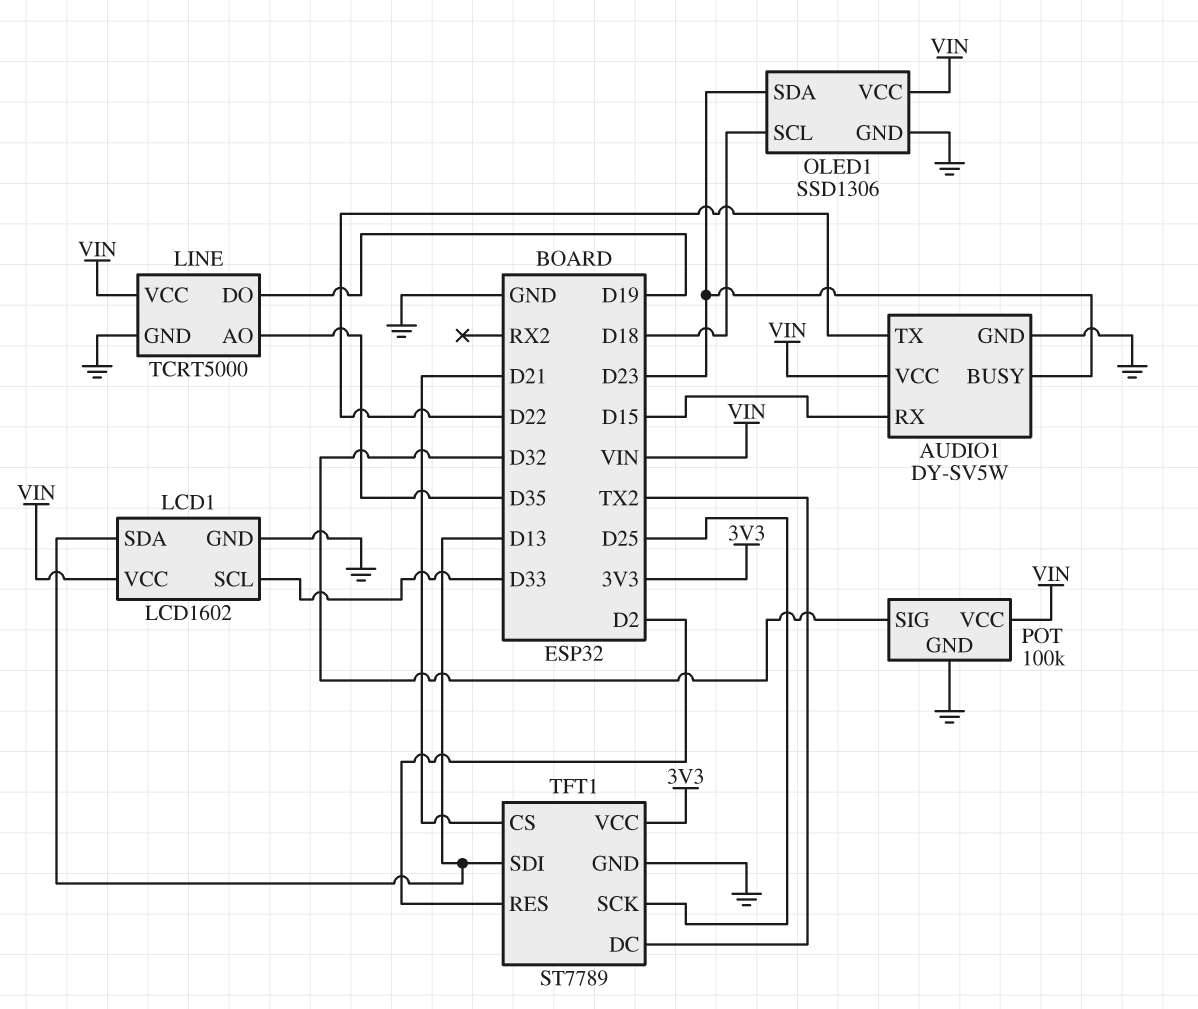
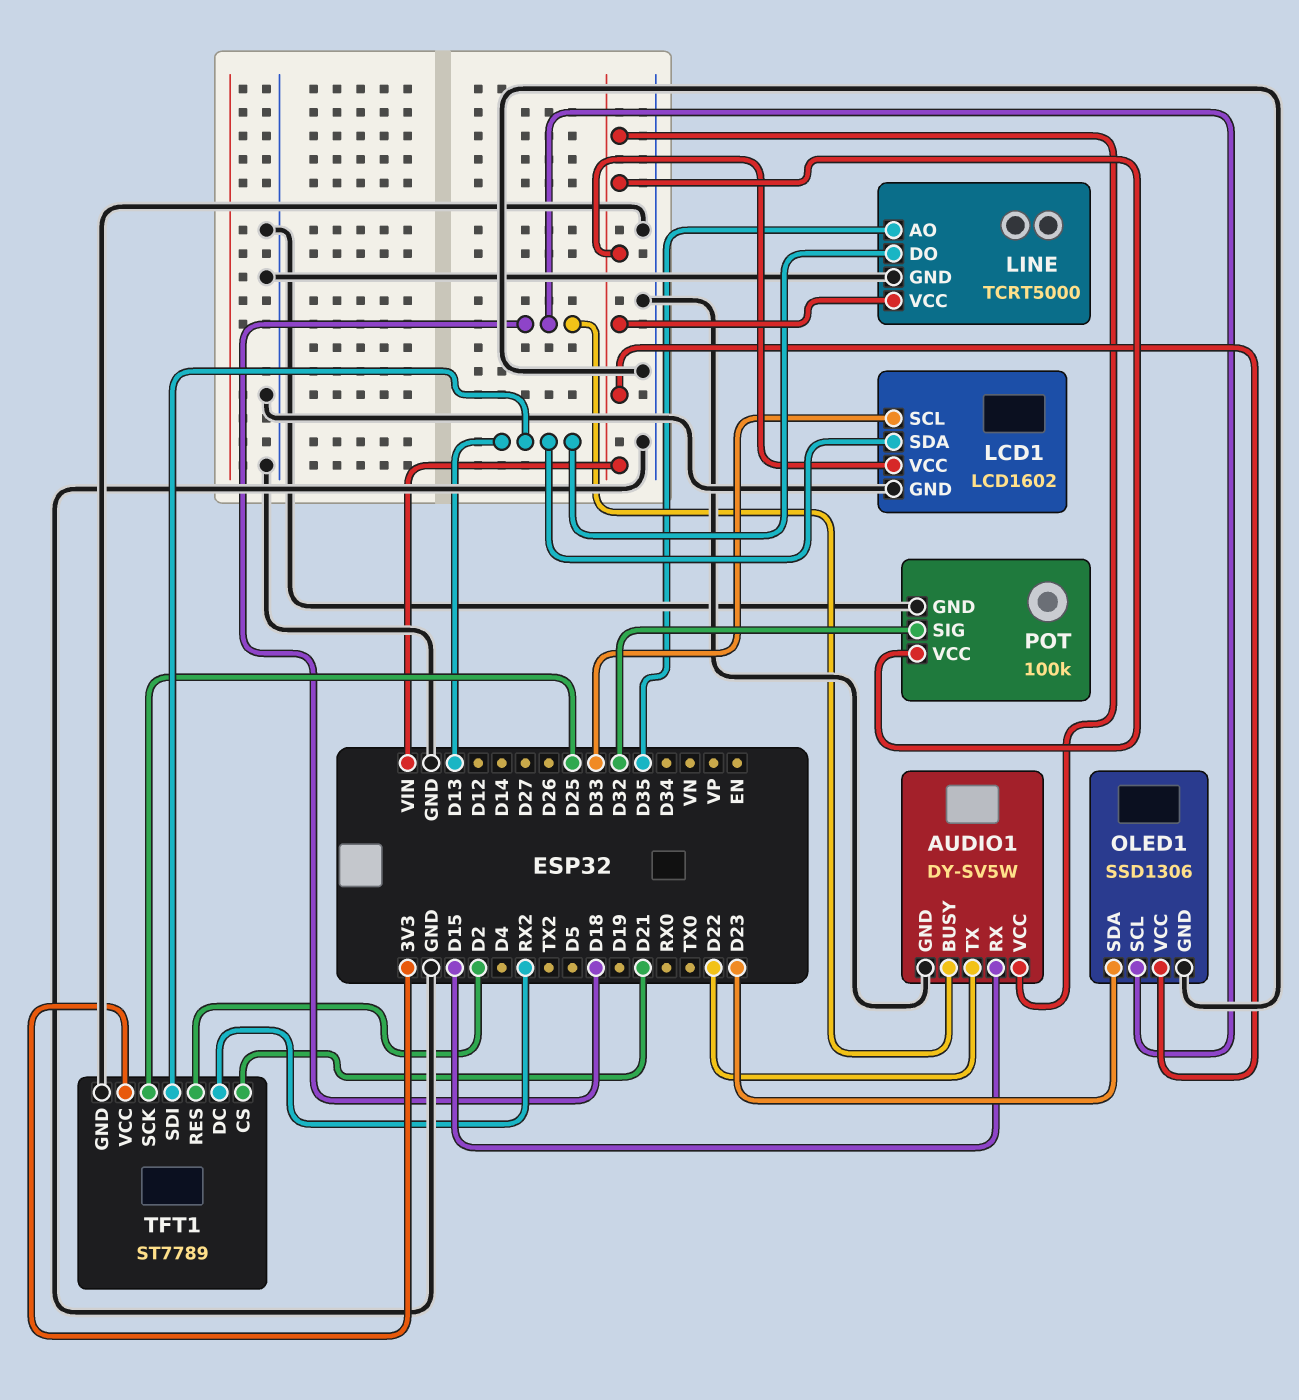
AUDIO1 pin BUSY: D23 -> D18
LINE pin DO: D19 -> D13
TFT1 pin DC: TX2 -> RX2

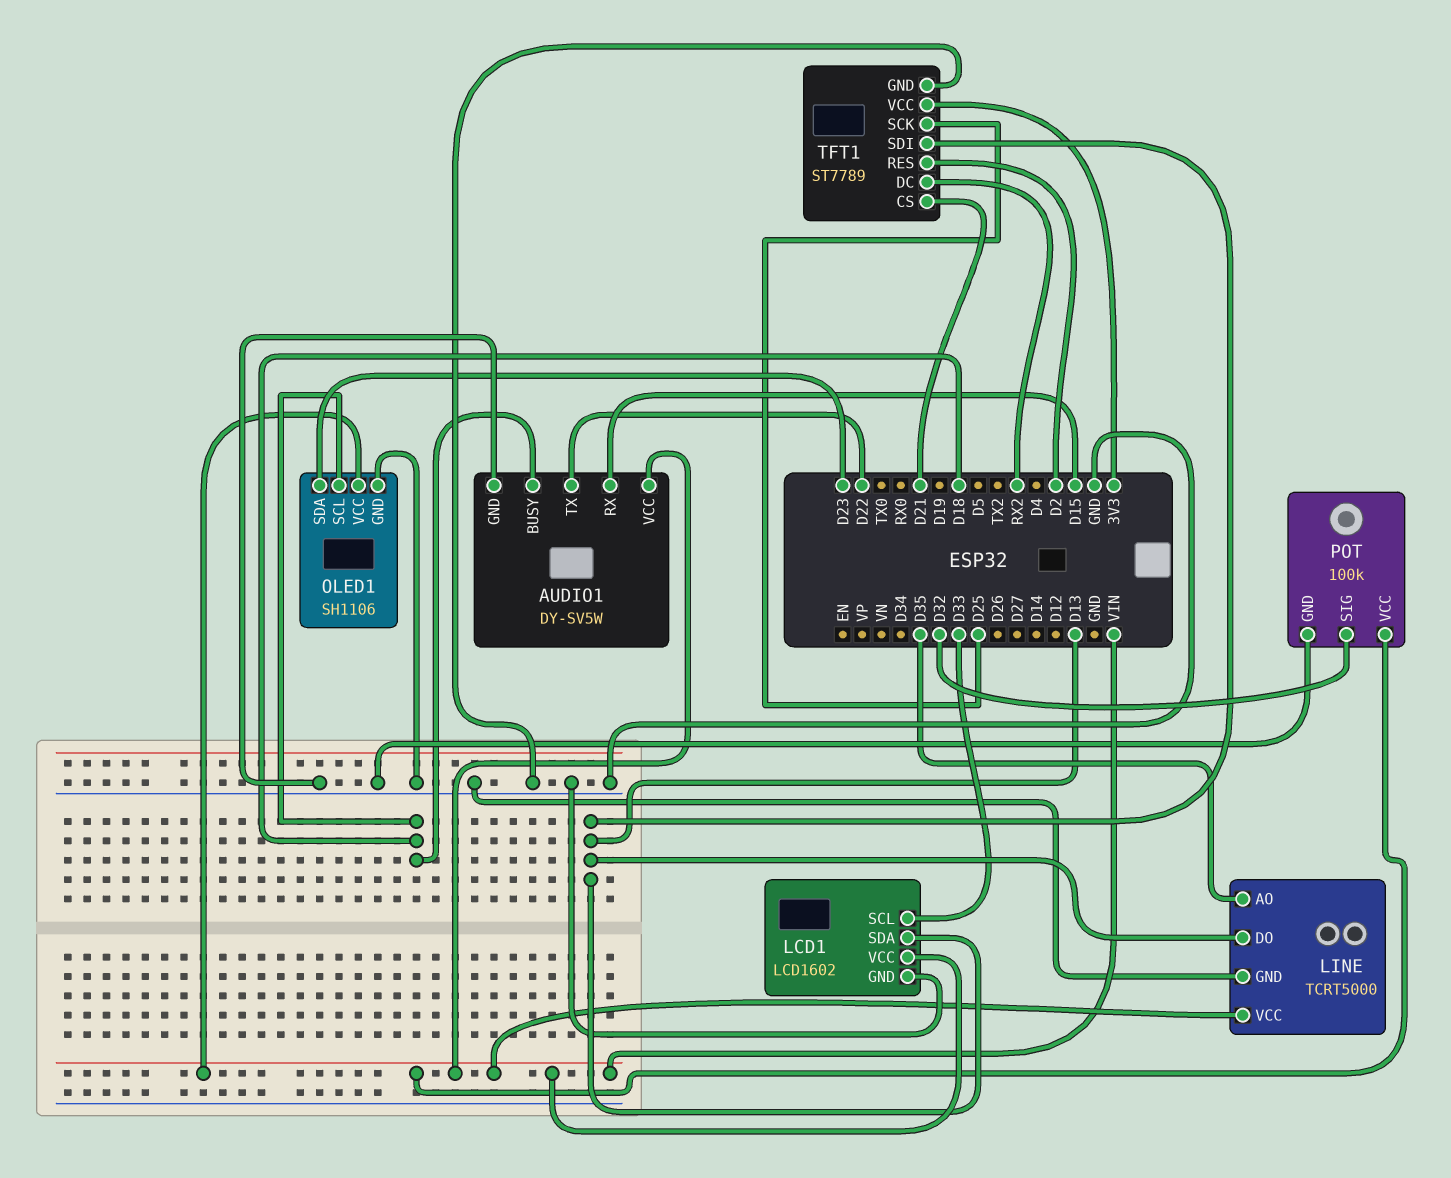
OLED1: SSD1306 -> SH1106

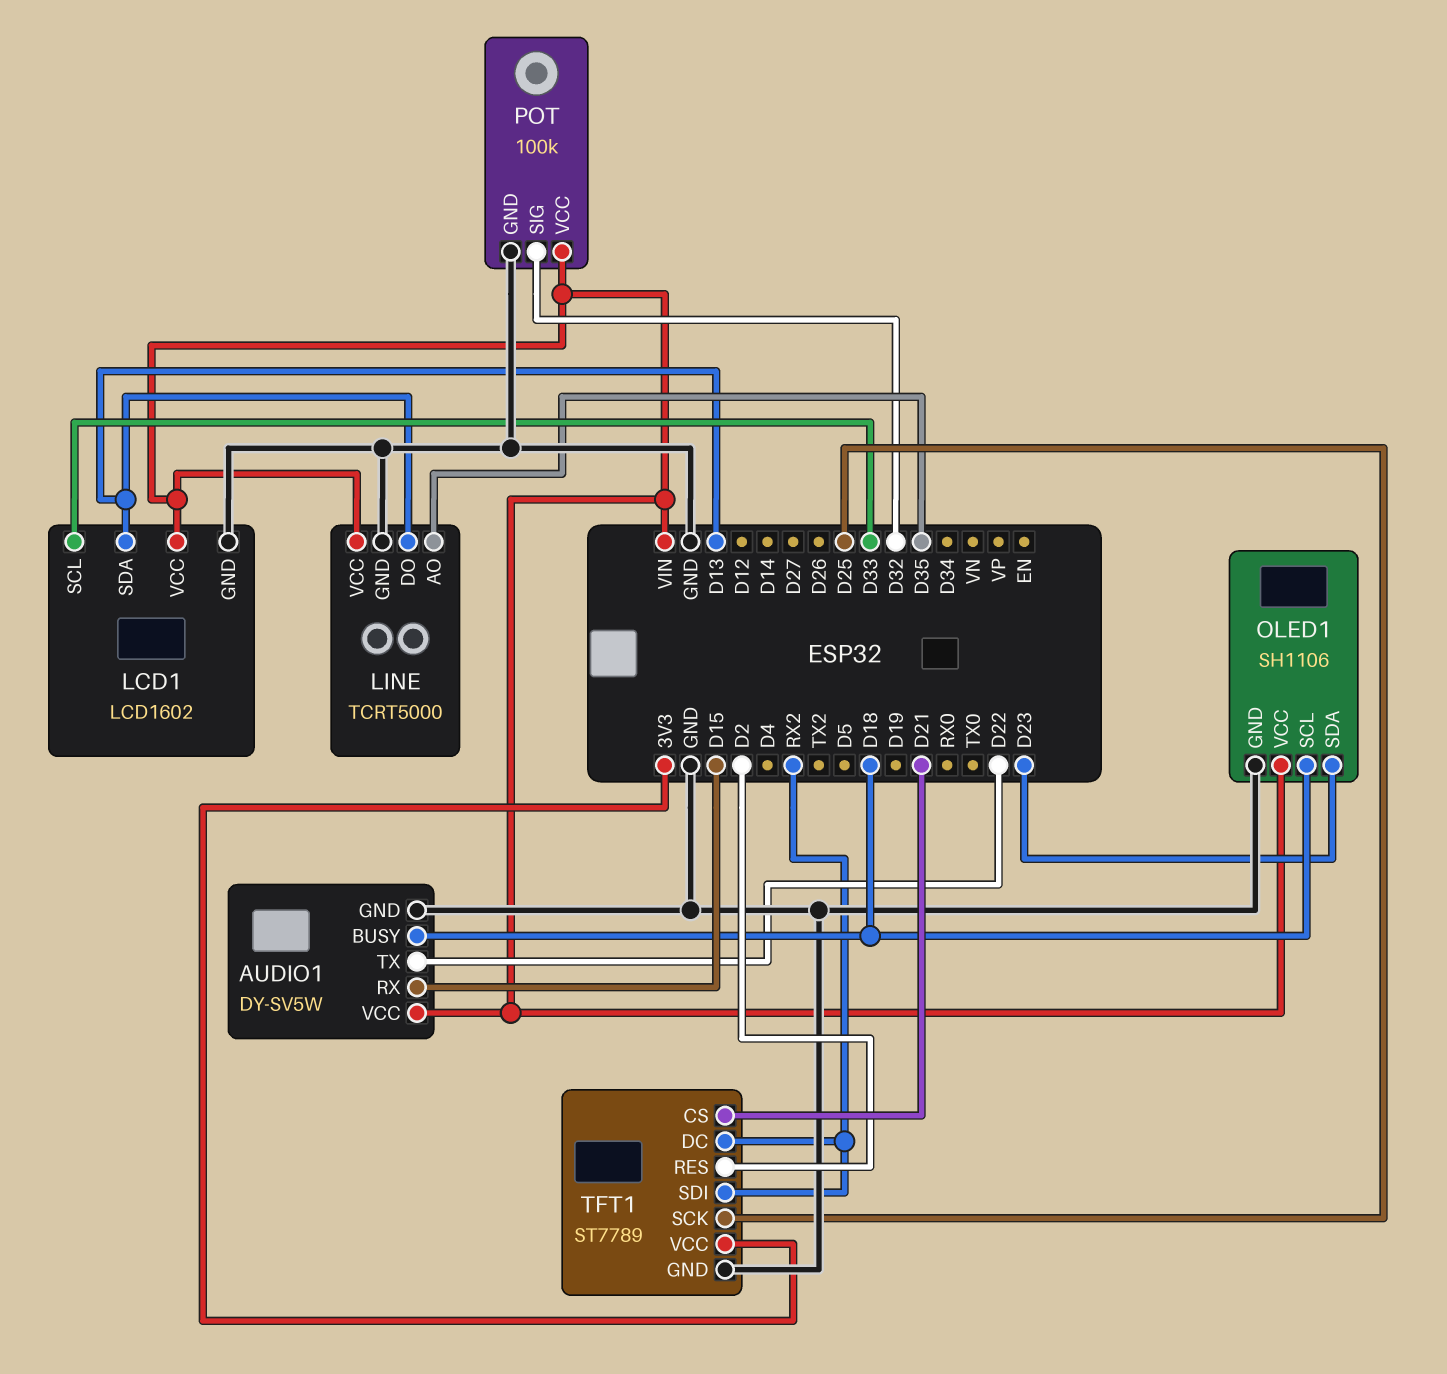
TFT1 pin SDI: D13 -> RX2

